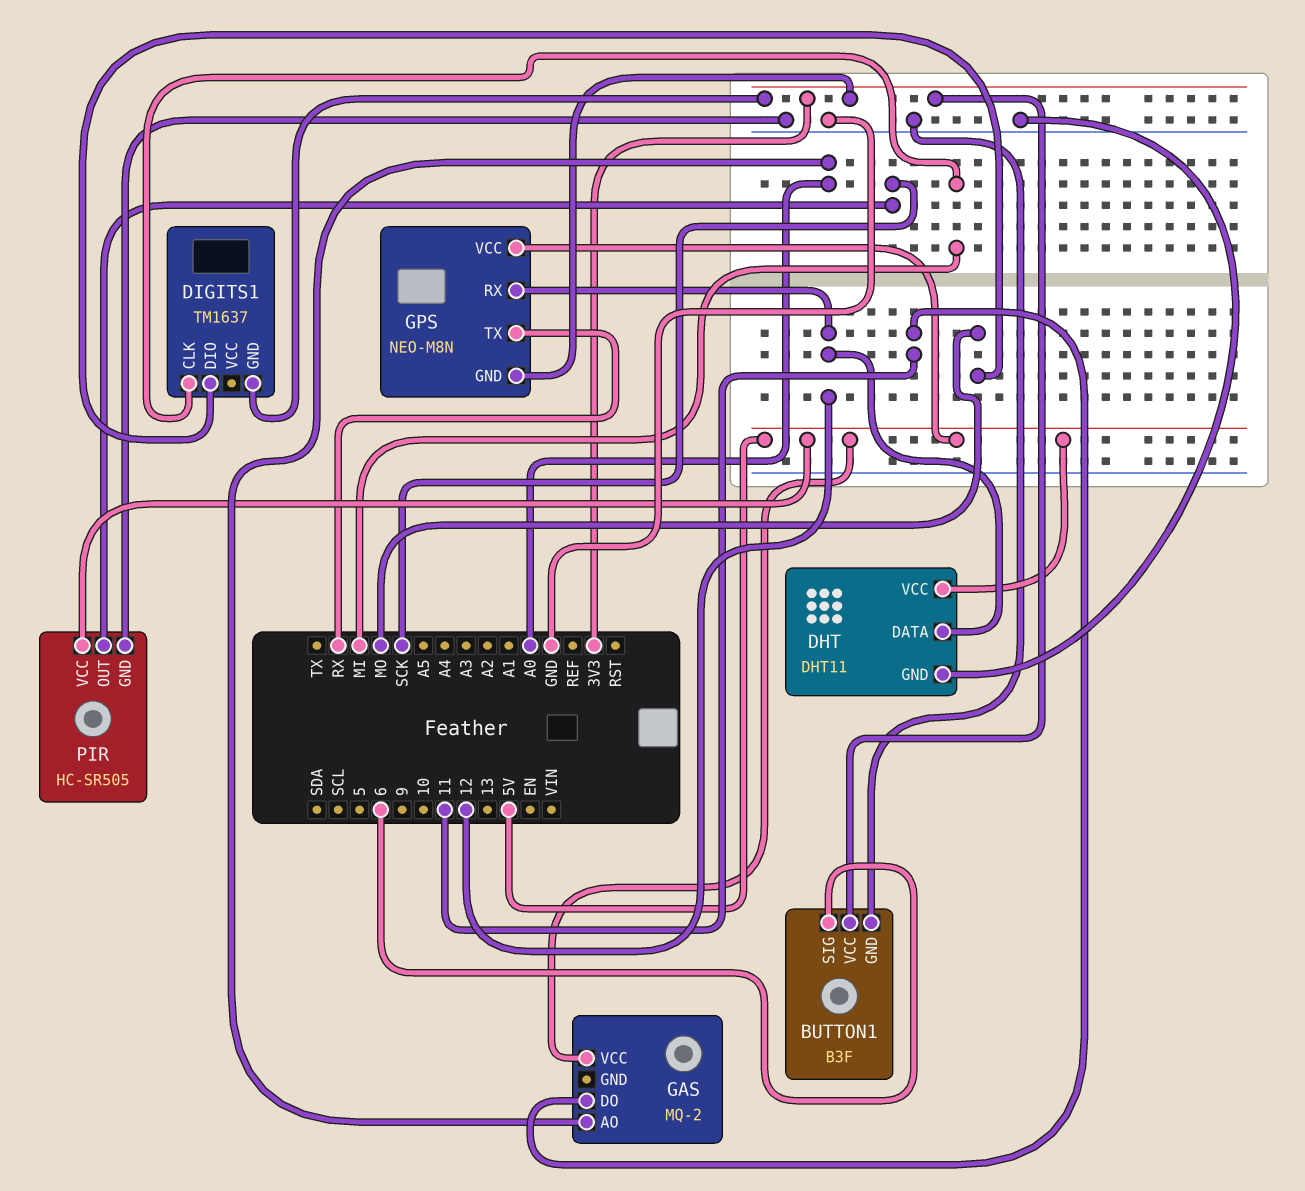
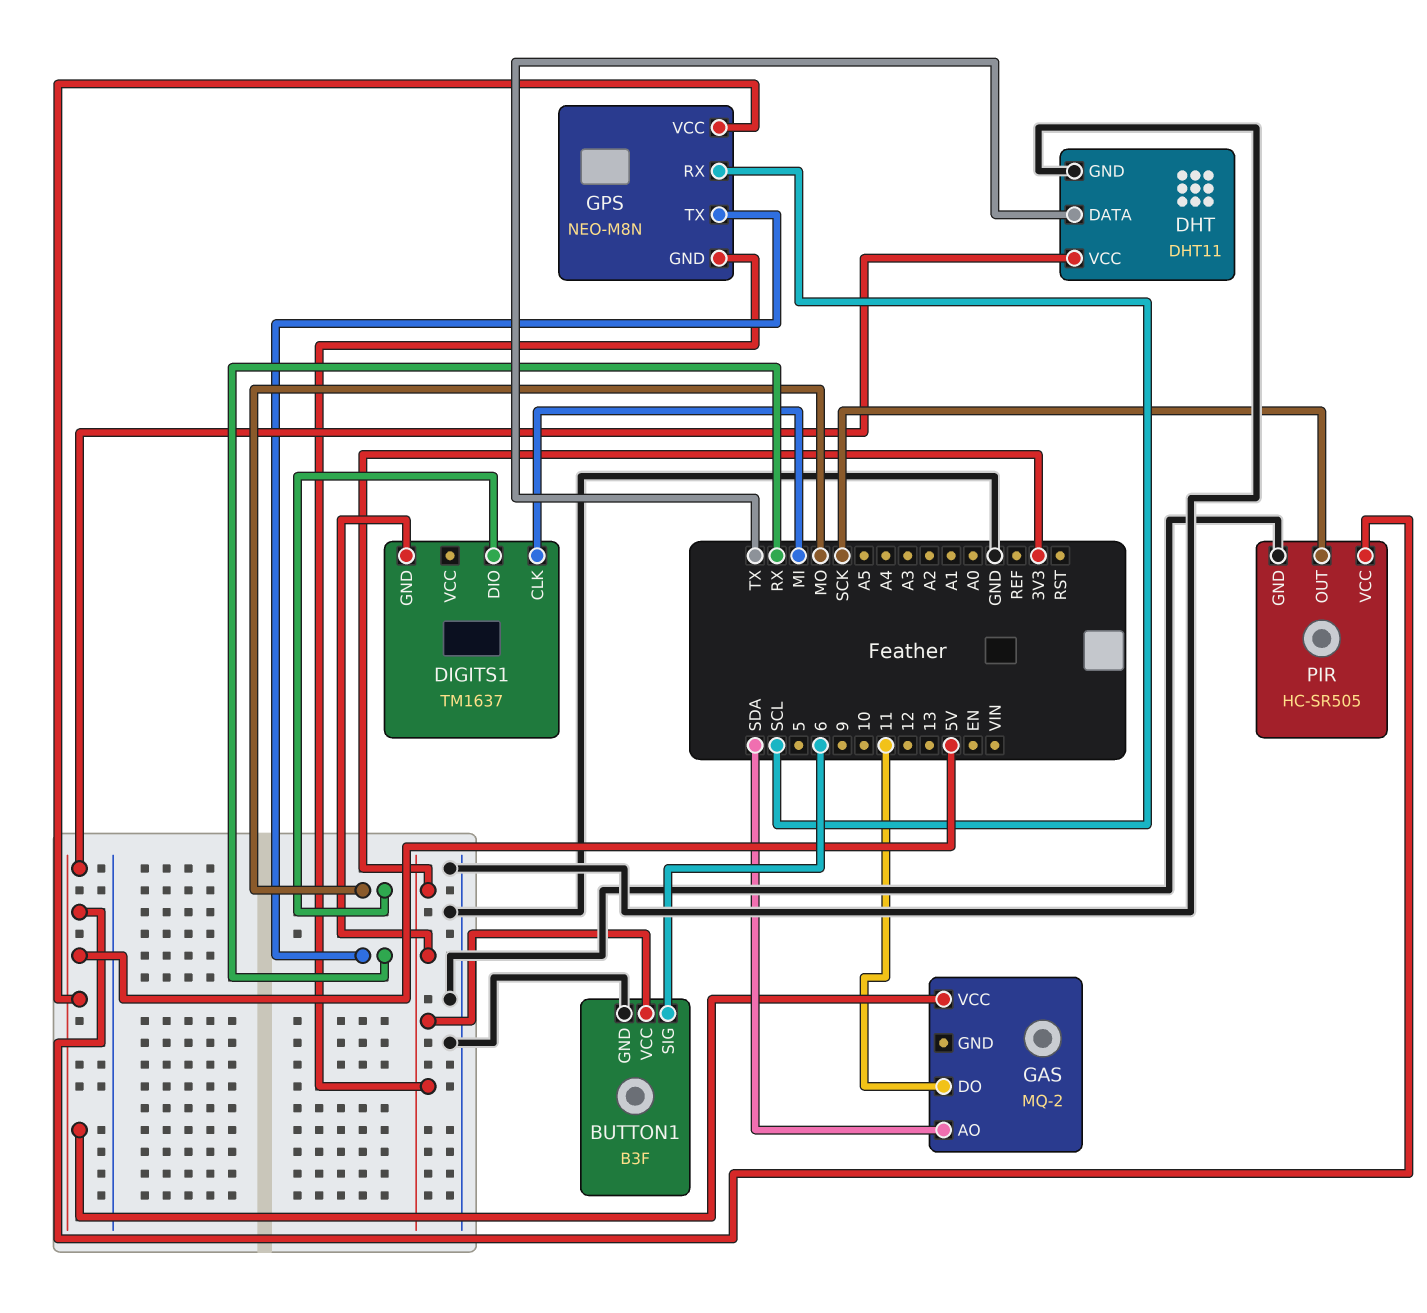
DHT pin DATA: 12 -> TX
GAS pin AO: A0 -> SDA
GPS pin RX: 12 -> SCL

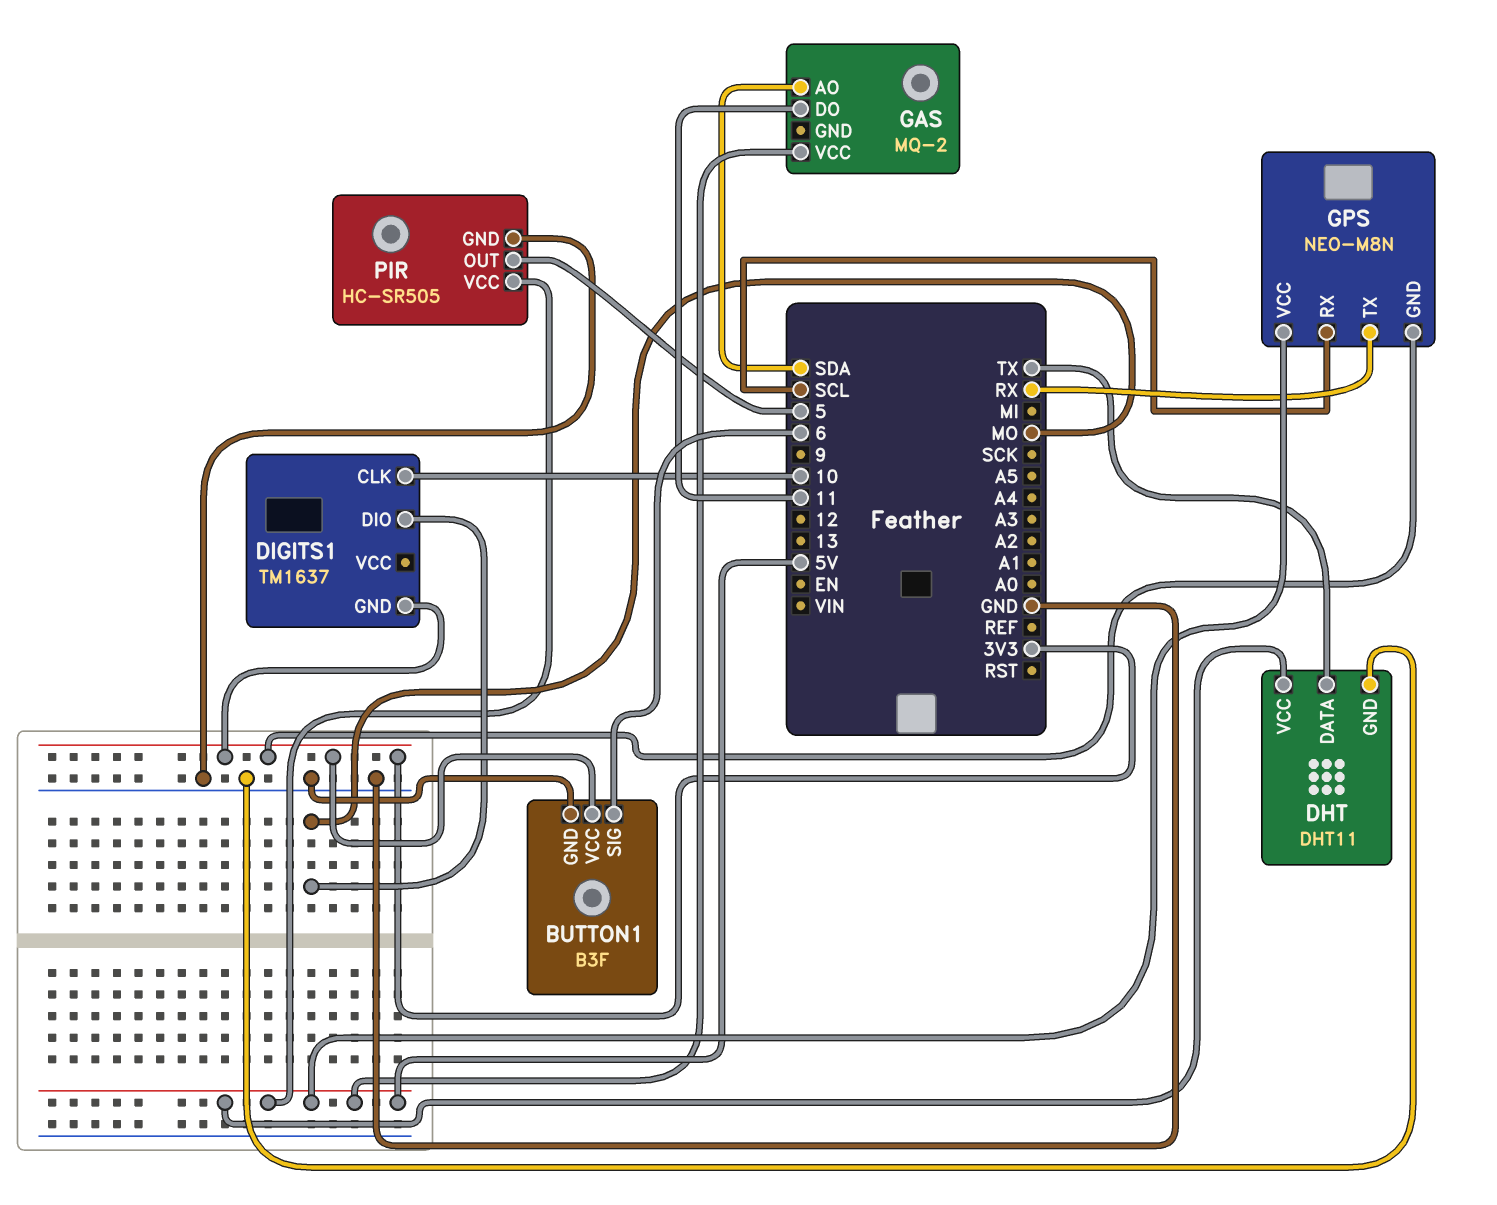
DIGITS1 pin CLK: MI -> 10
PIR pin OUT: SCK -> 5

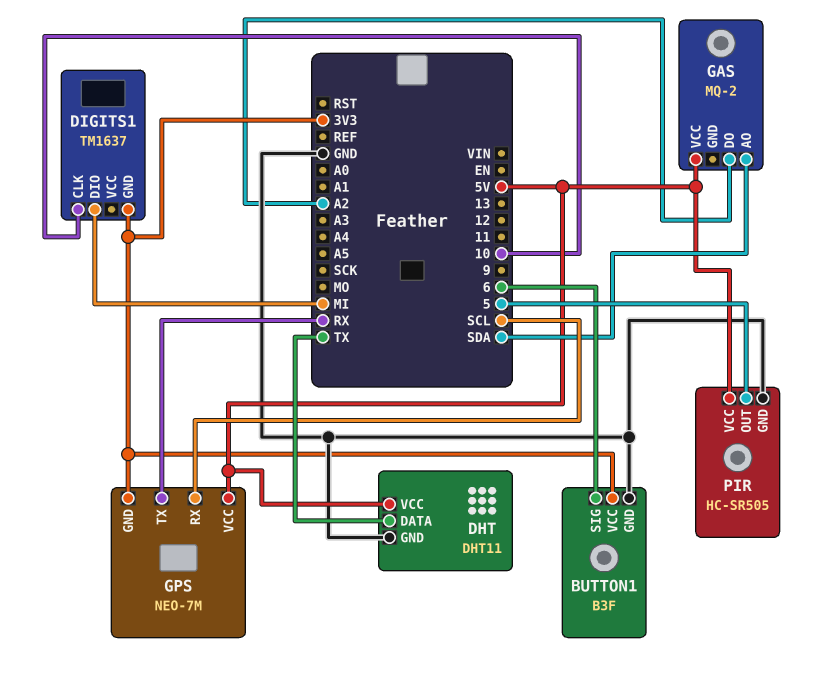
DIGITS1 pin DIO: MO -> MI
GAS pin DO: 11 -> A2
GPS: NEO-M8N -> NEO-7M

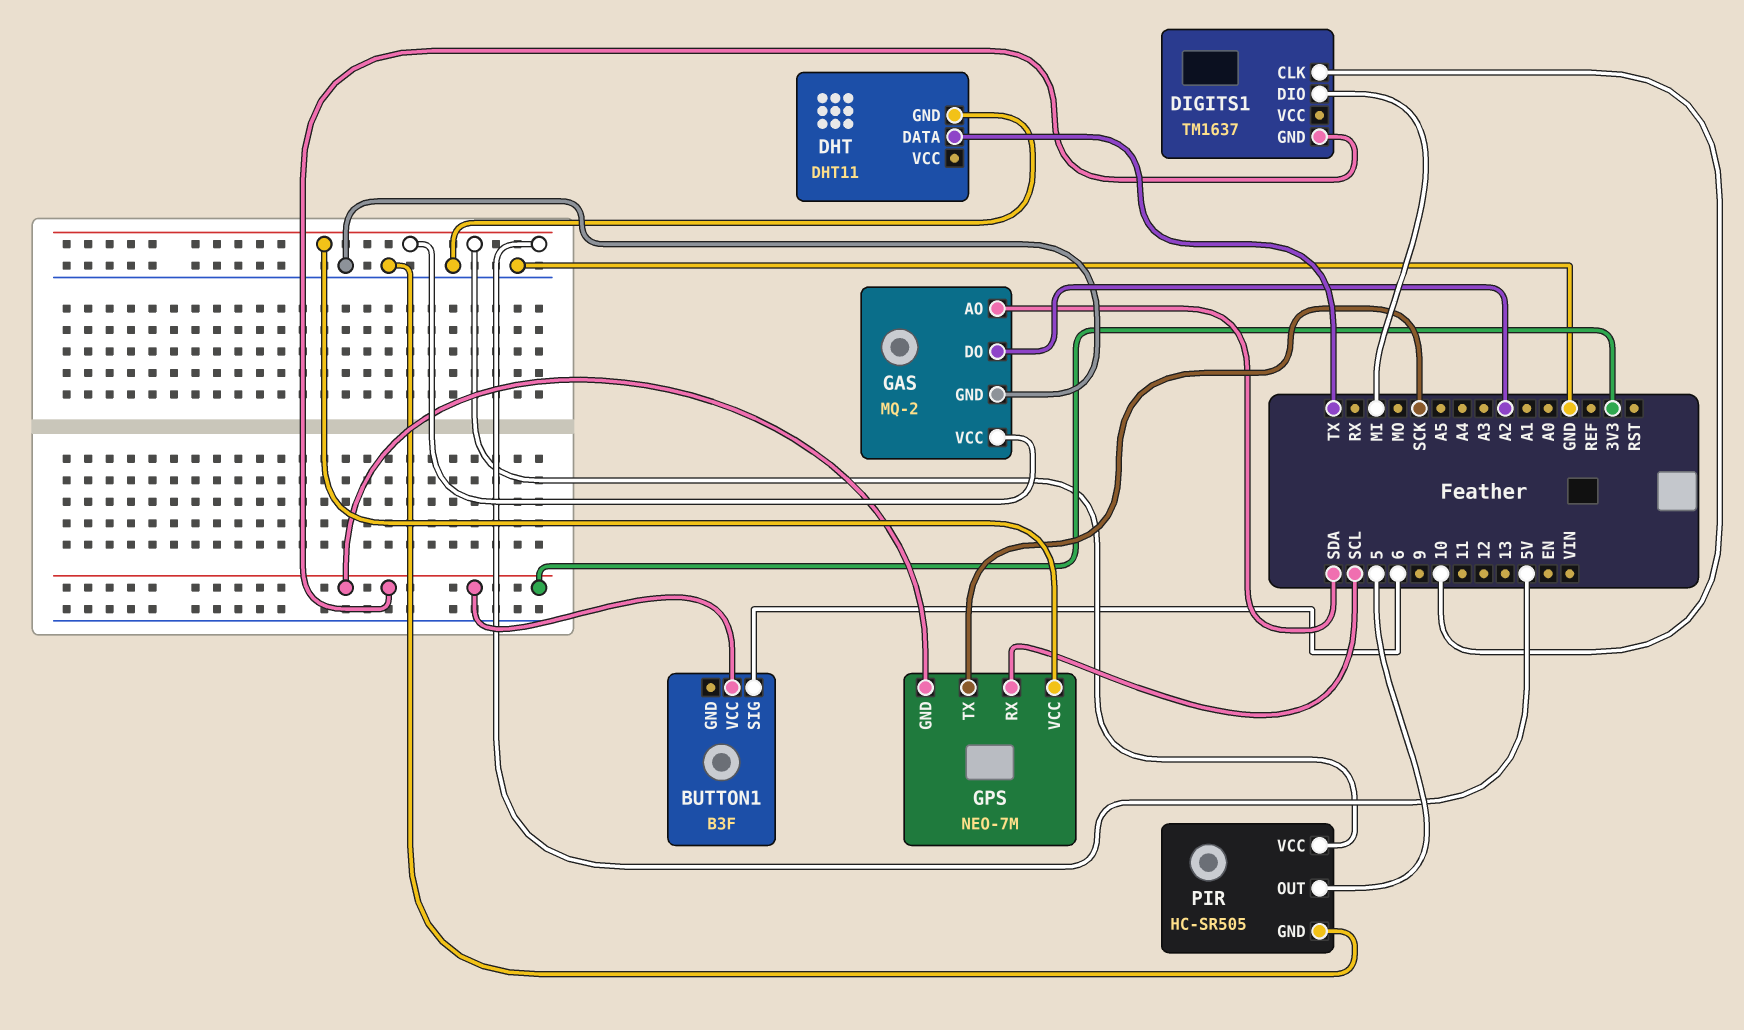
BUTTON1 pin GND: GND -> none
DHT pin VCC: 5V -> none
GAS pin GND: none -> GND
GPS pin TX: RX -> SCK

